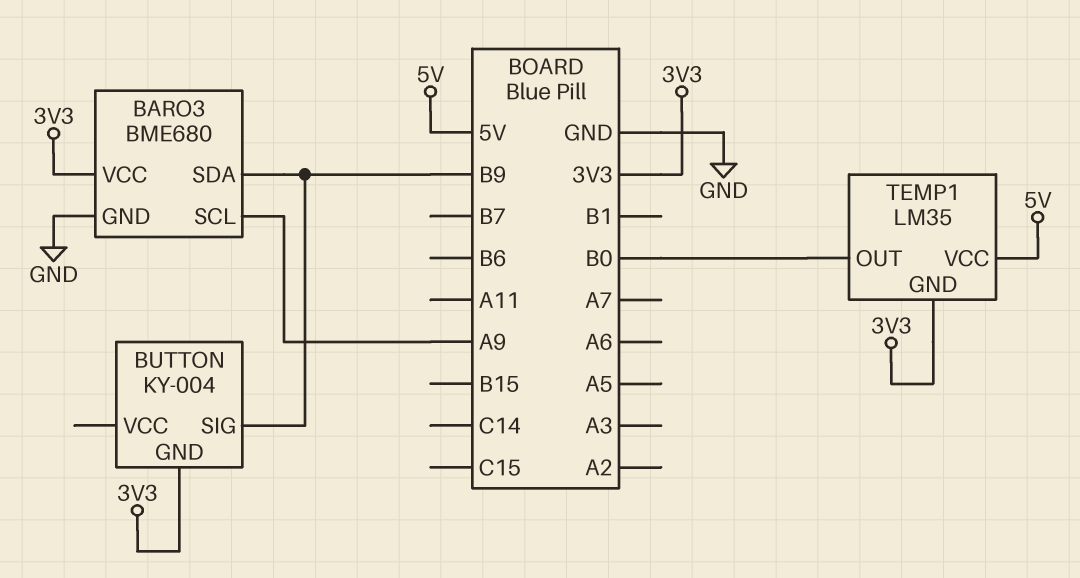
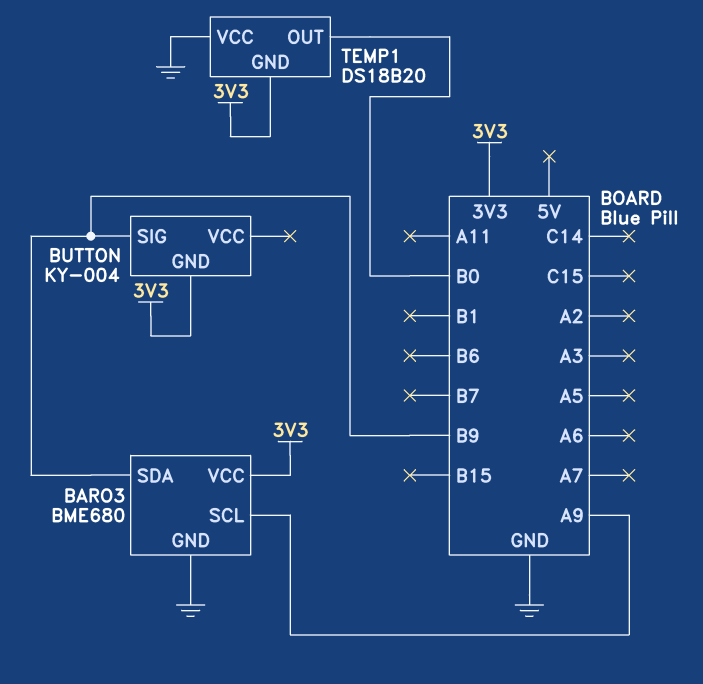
TEMP1: LM35 -> DS18B20
TEMP1 pin VCC: 5V -> GND

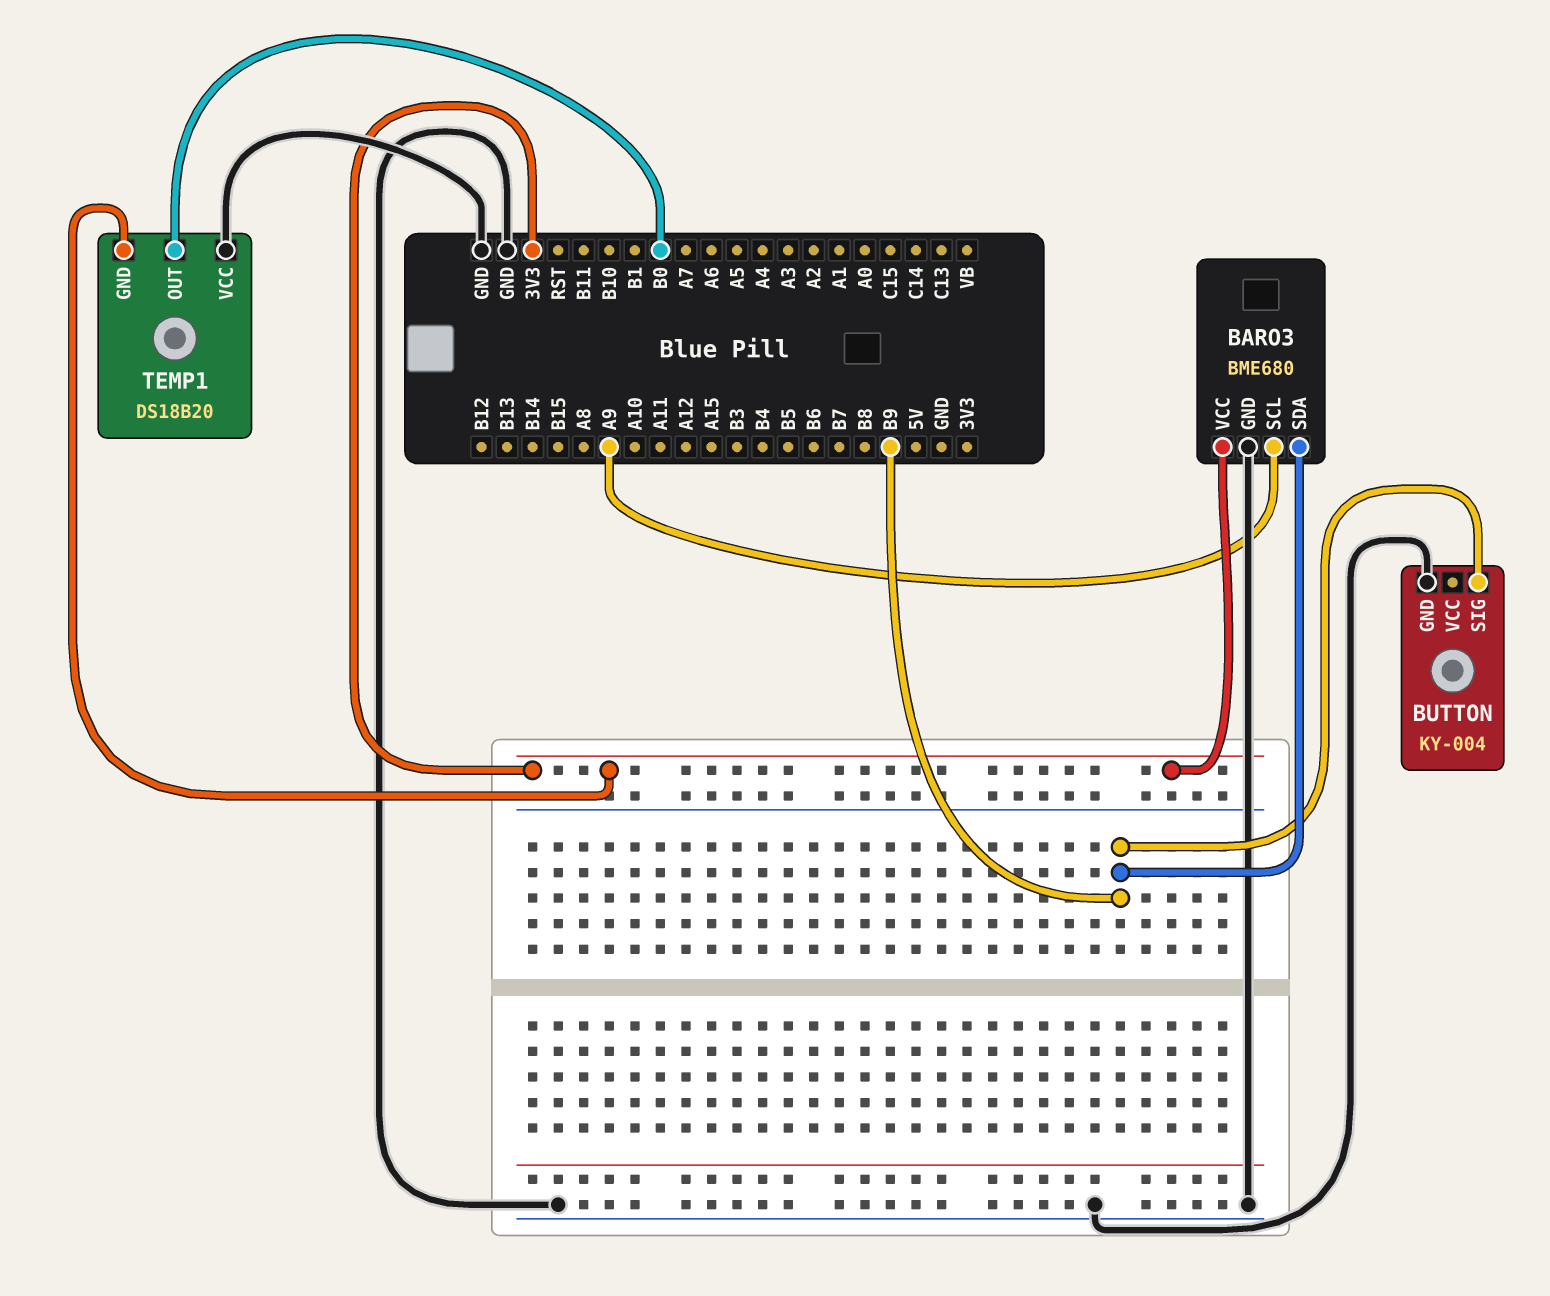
BUTTON pin GND: 3V3 -> GND

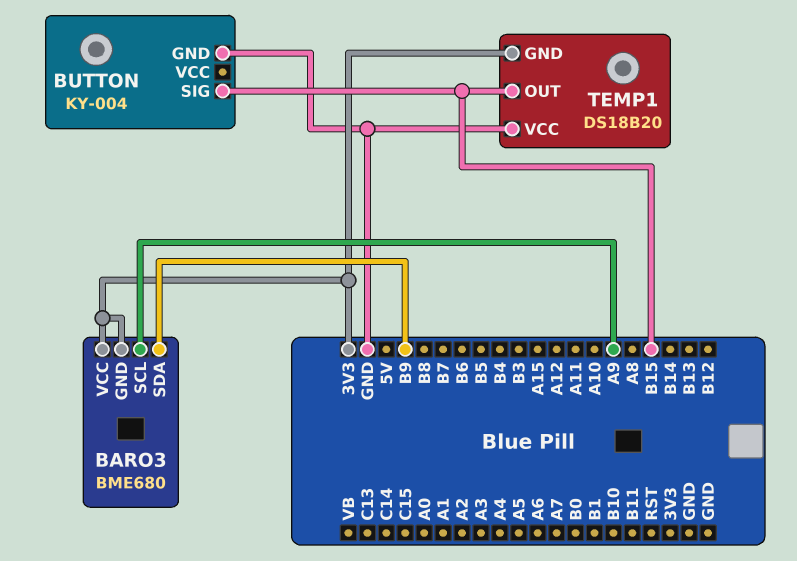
BARO3 pin GND: GND -> 3V3
BUTTON pin SIG: B9 -> B15
TEMP1 pin OUT: B0 -> B15

